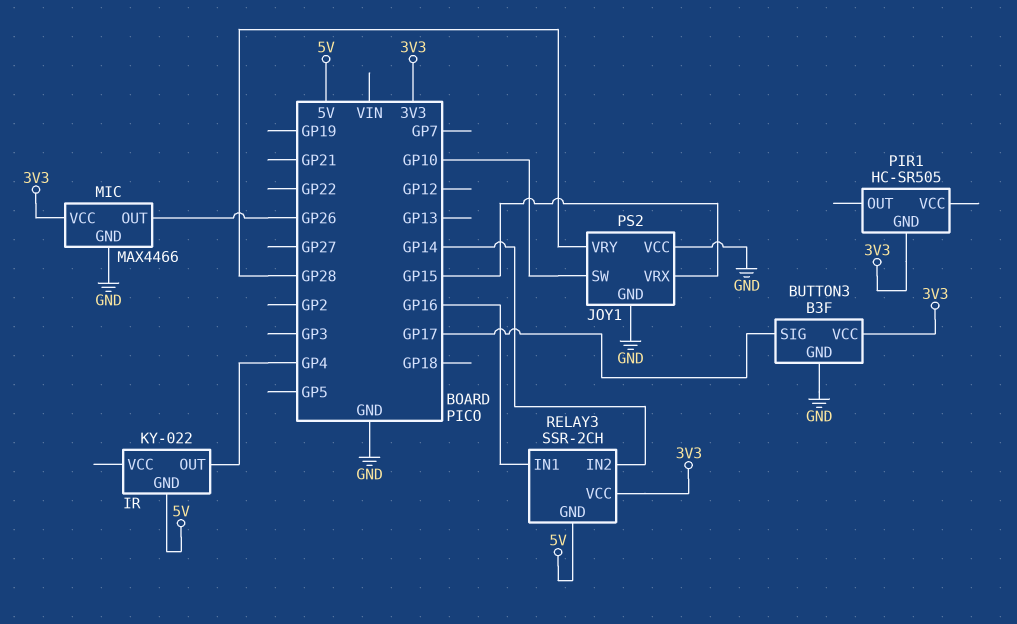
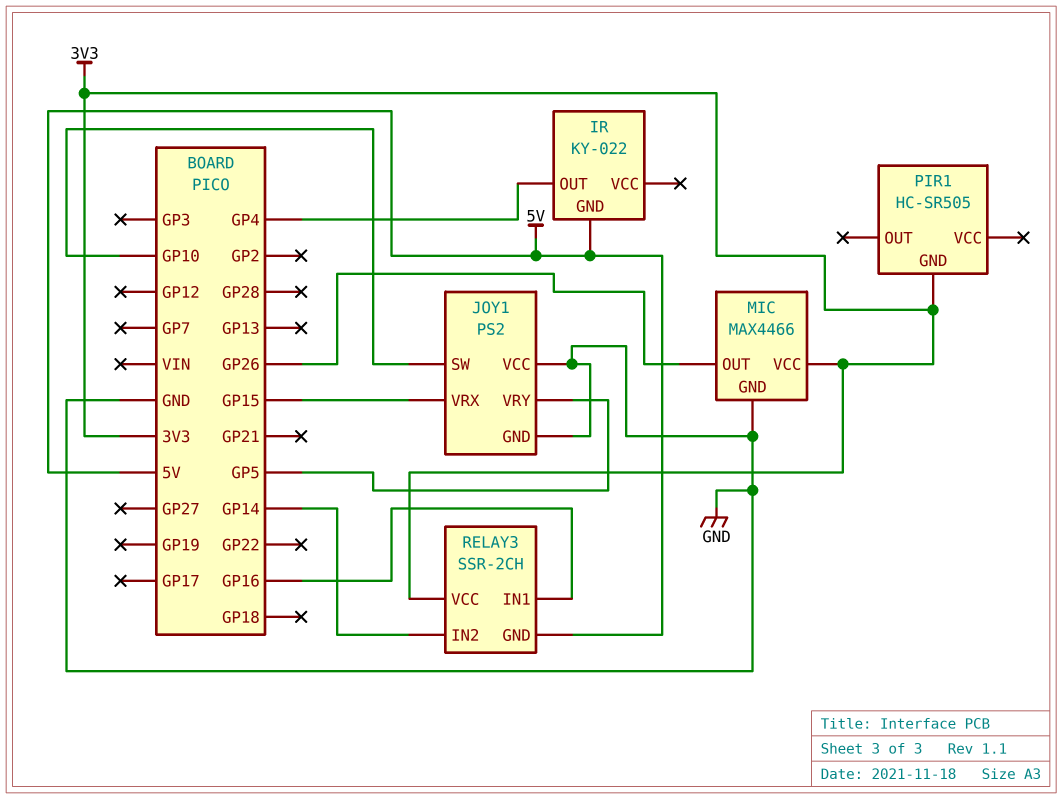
BUTTON3: B3F -> none
BUTTON3 pin GND: GND -> none
BUTTON3 pin SIG: GP17 -> none
BUTTON3 pin VCC: 3V3 -> none
JOY1 pin VRY: GP28 -> GP5

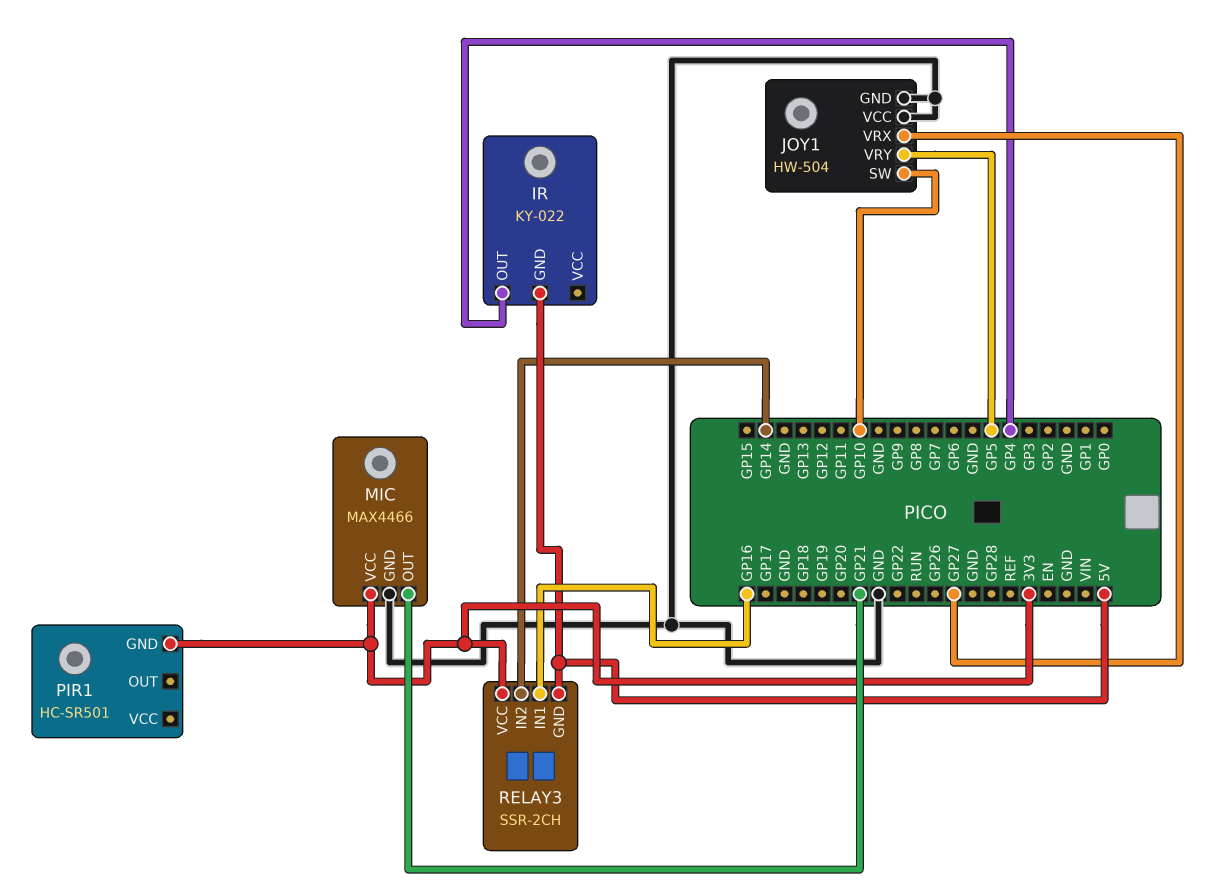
JOY1: PS2 -> HW-504
JOY1 pin VRX: GP15 -> GP27
MIC pin OUT: GP26 -> GP21
PIR1: HC-SR505 -> HC-SR501

